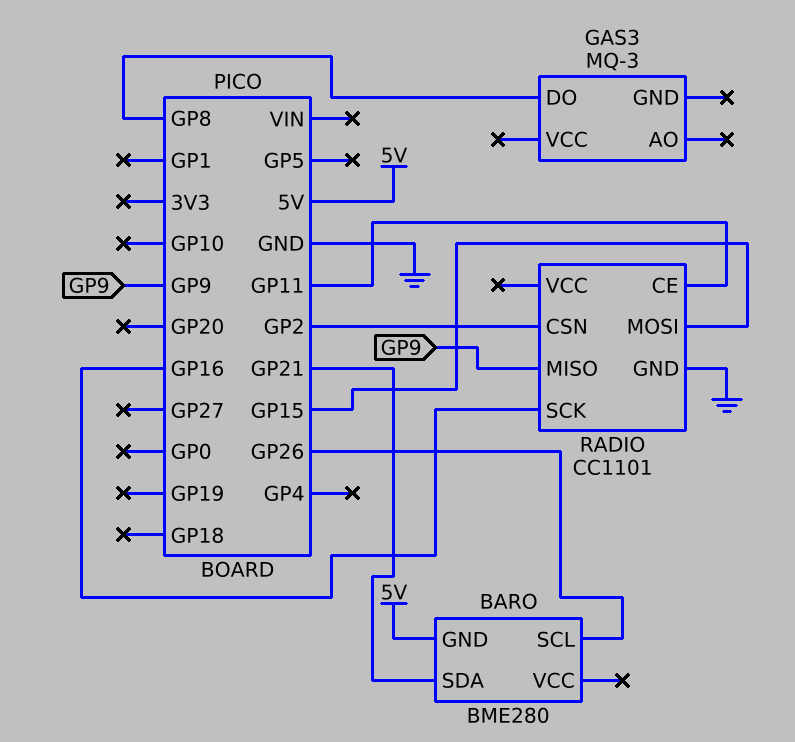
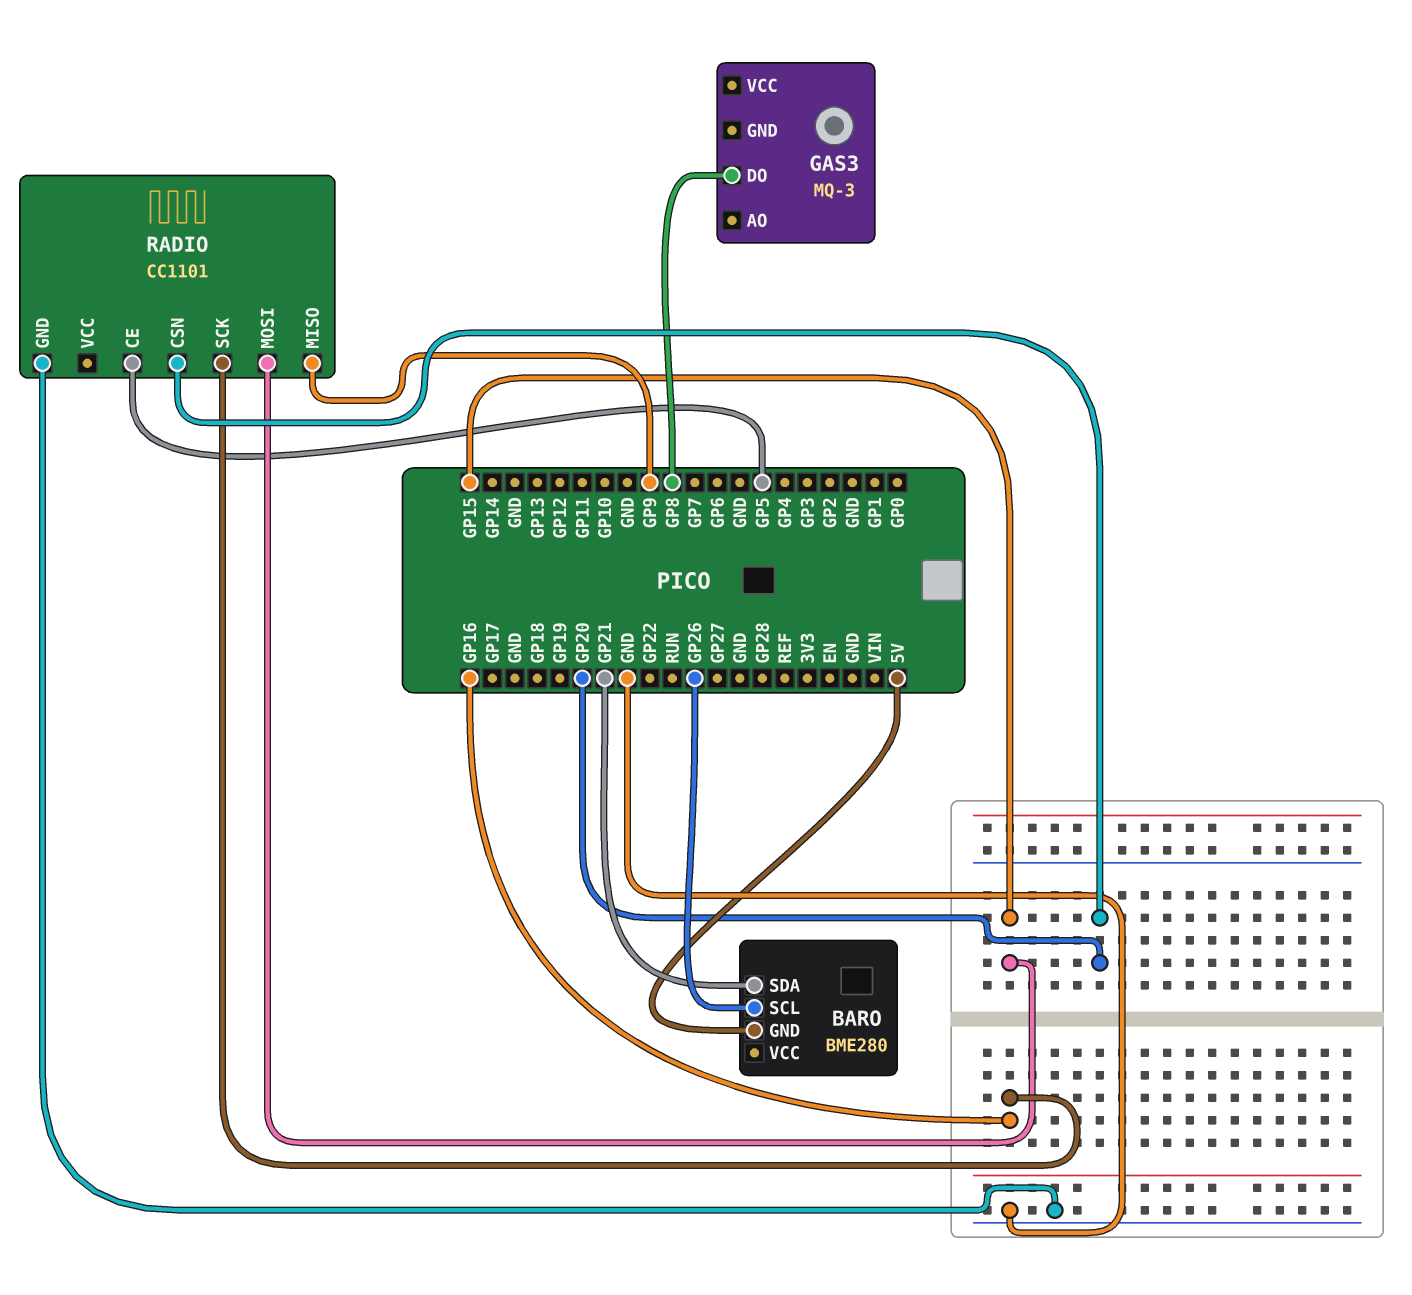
RADIO pin CE: GP11 -> GP5
RADIO pin CSN: GP2 -> GP20

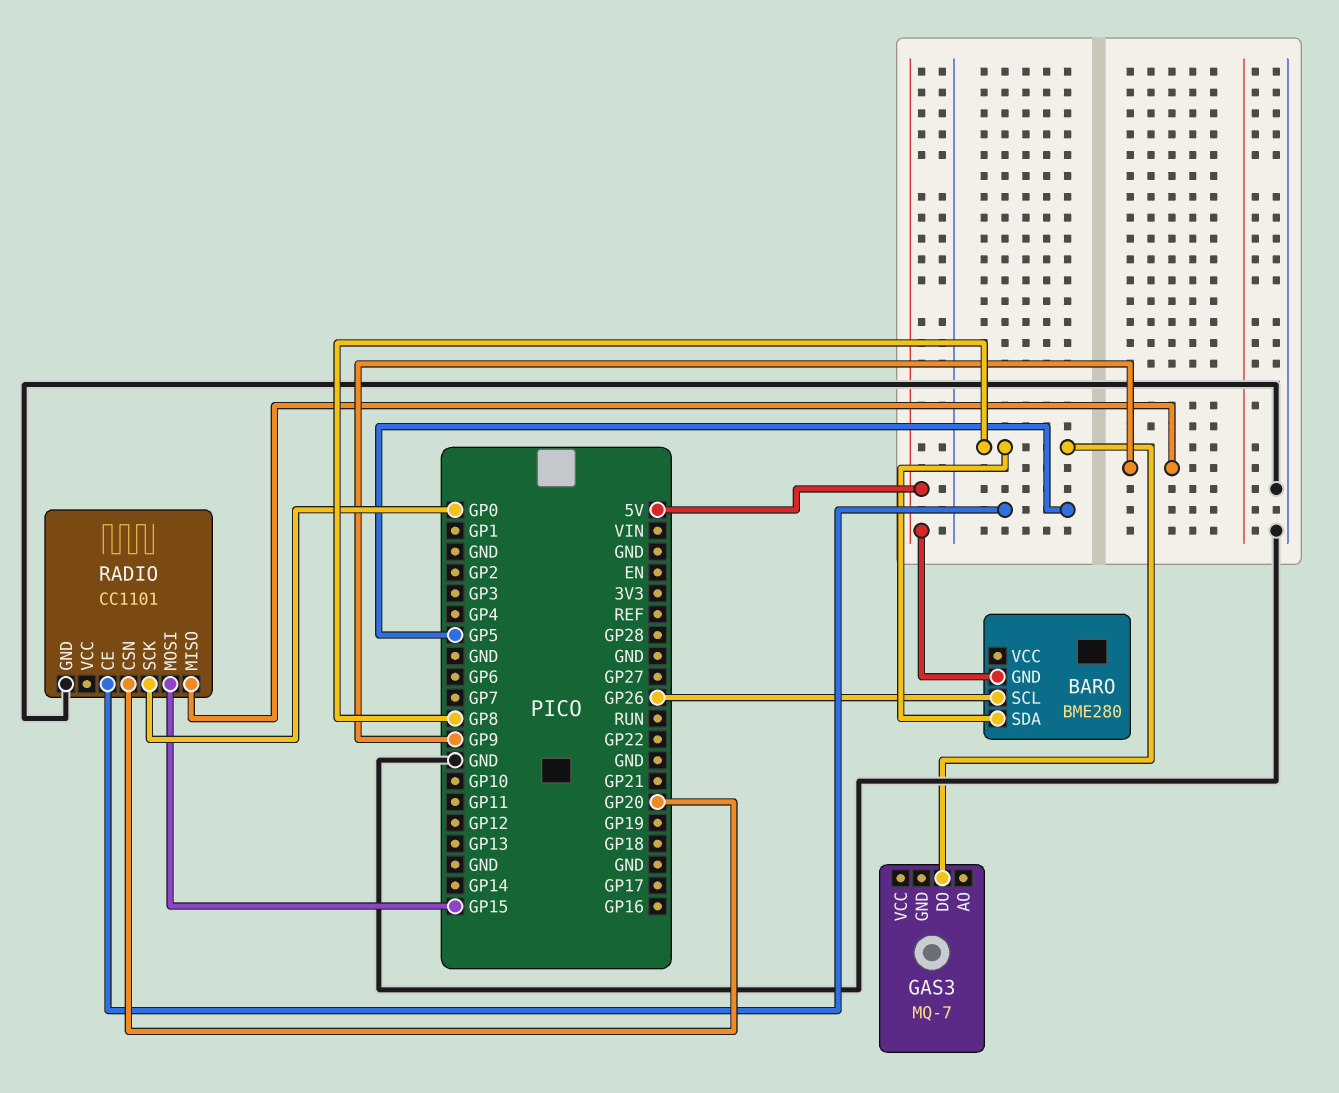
BARO pin SDA: GP21 -> GP8
GAS3: MQ-3 -> MQ-7
RADIO pin SCK: GP16 -> GP0

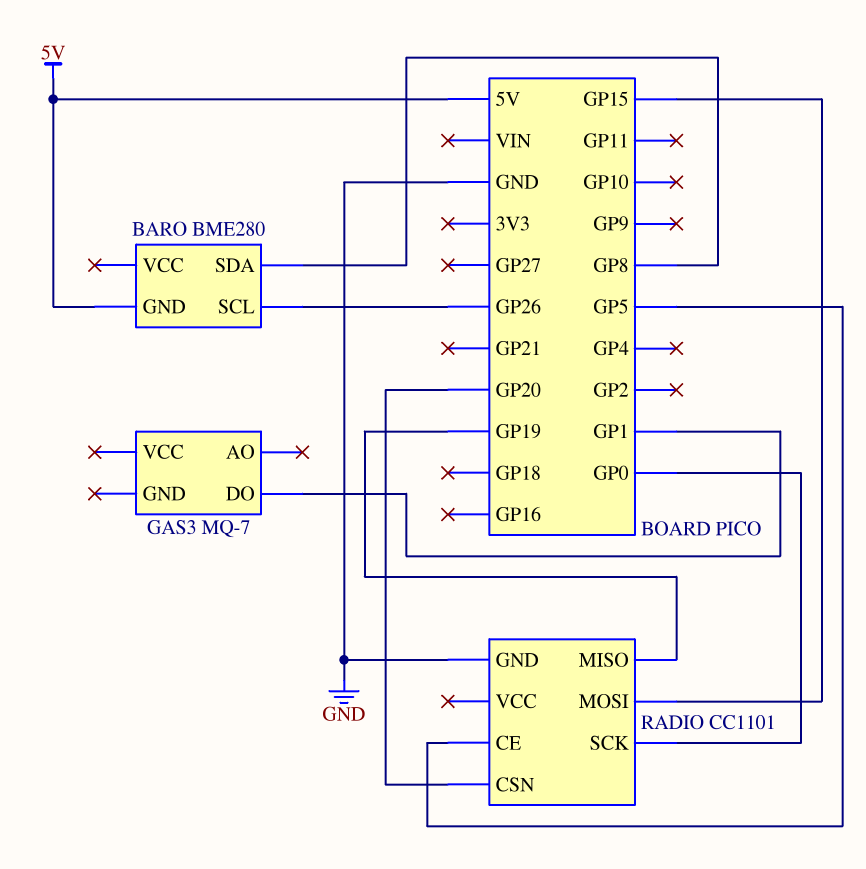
GAS3 pin DO: GP8 -> GP1
RADIO pin MISO: GP9 -> GP19

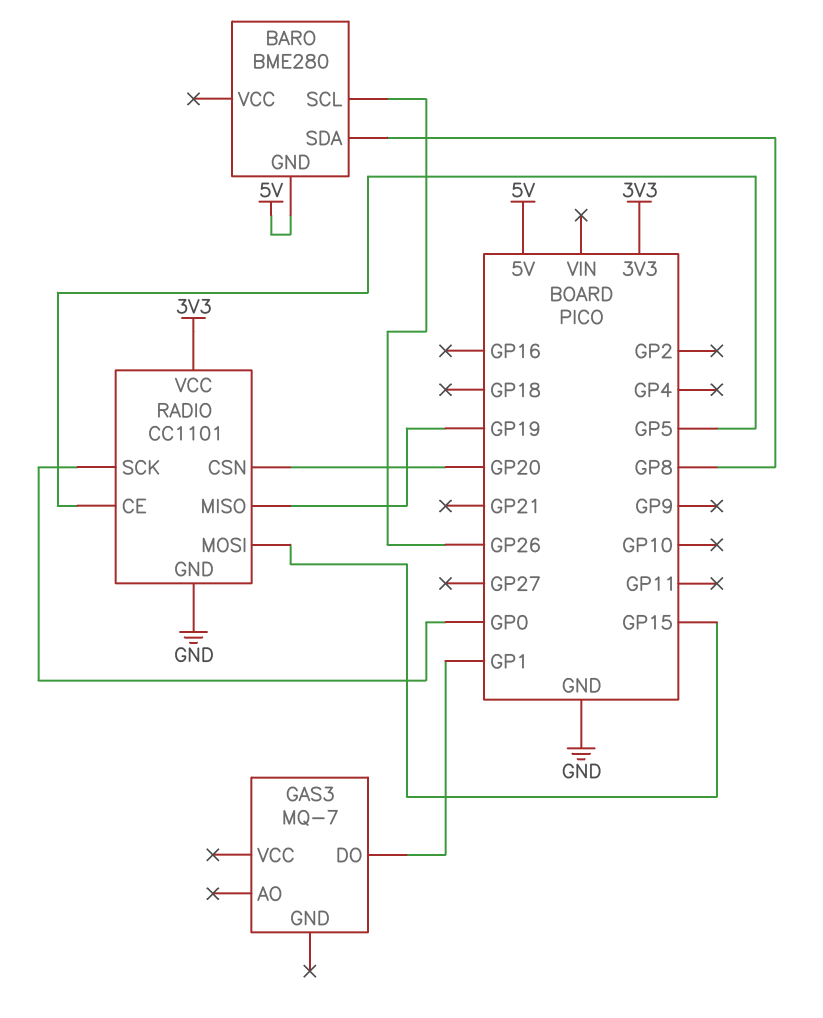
RADIO pin VCC: none -> 3V3

